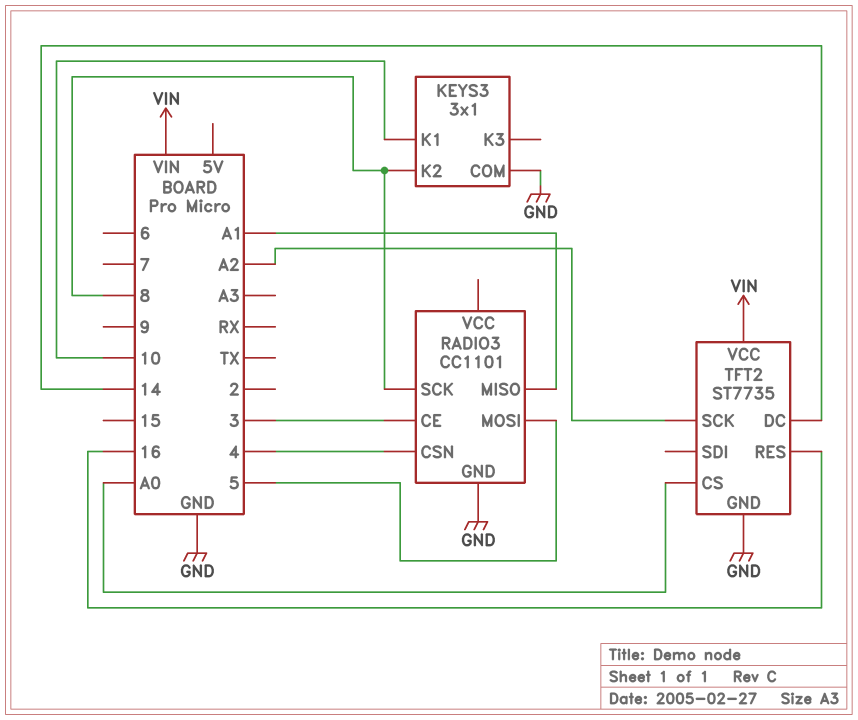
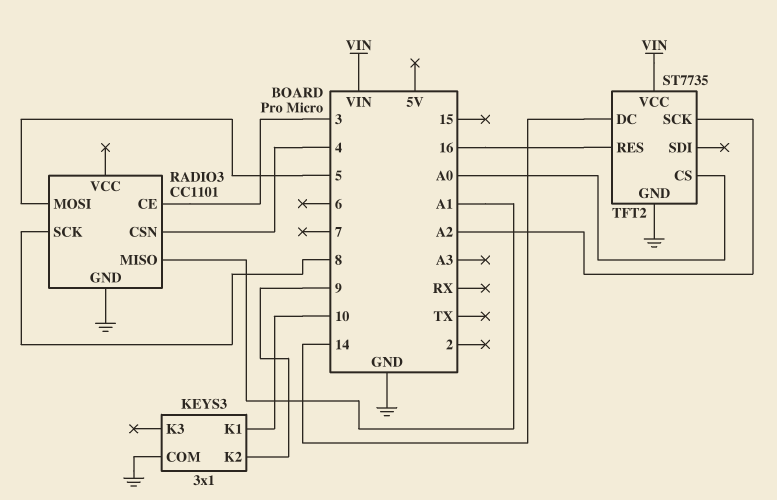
KEYS3 pin K2: 8 -> 9

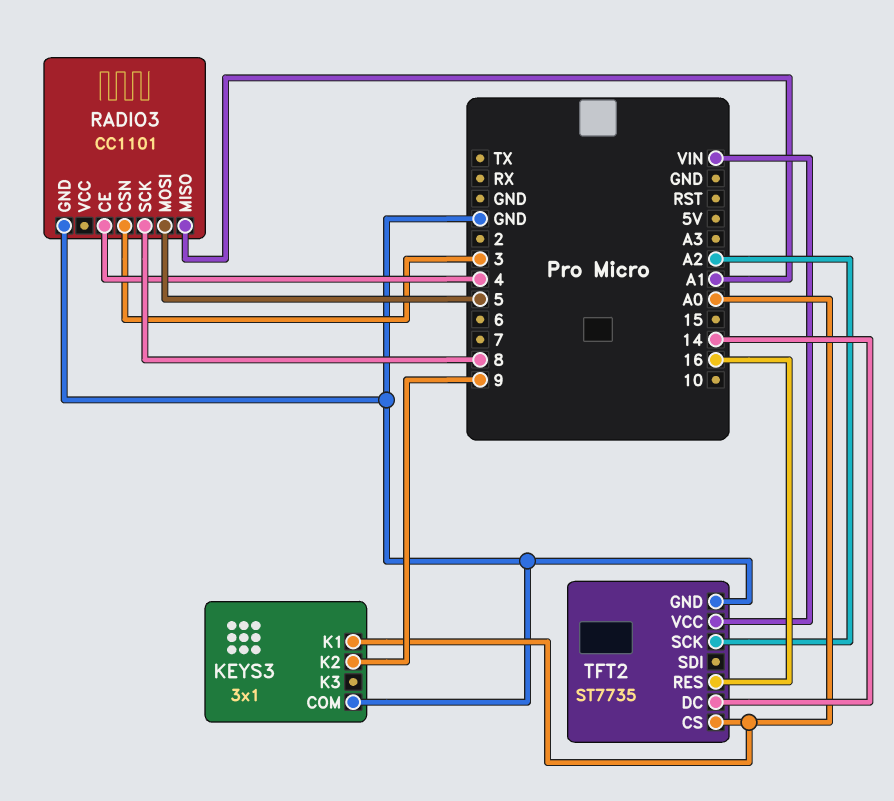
KEYS3 pin K1: 10 -> A0
RADIO3 pin CE: 3 -> 4
RADIO3 pin CSN: 4 -> 3

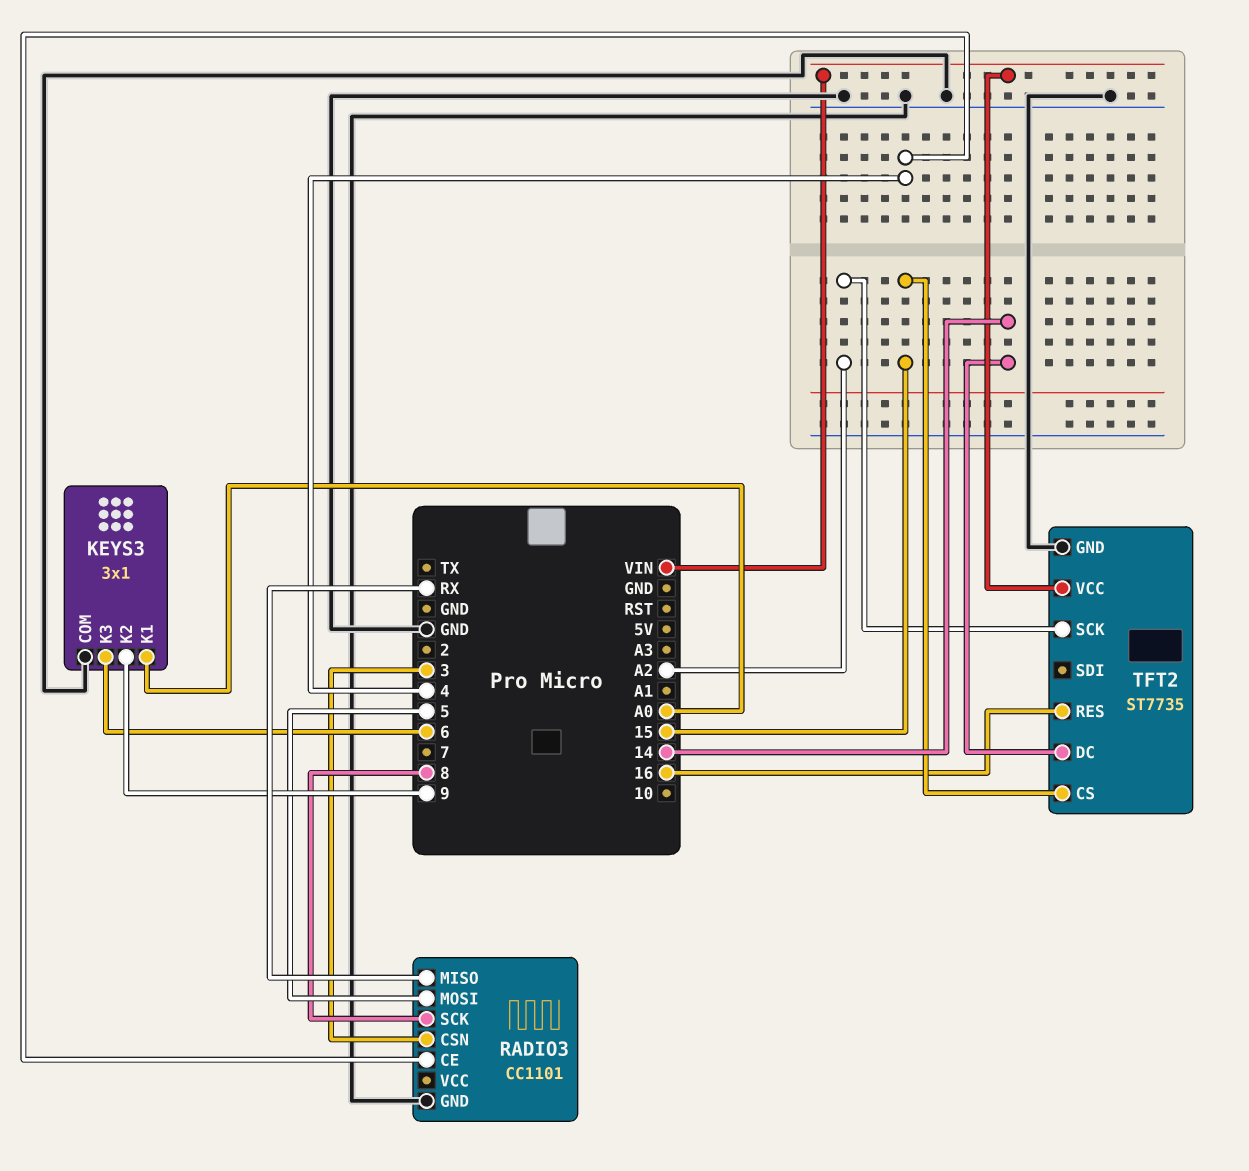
KEYS3 pin K3: none -> 6
RADIO3 pin MISO: A1 -> RX
TFT2 pin CS: A0 -> 15

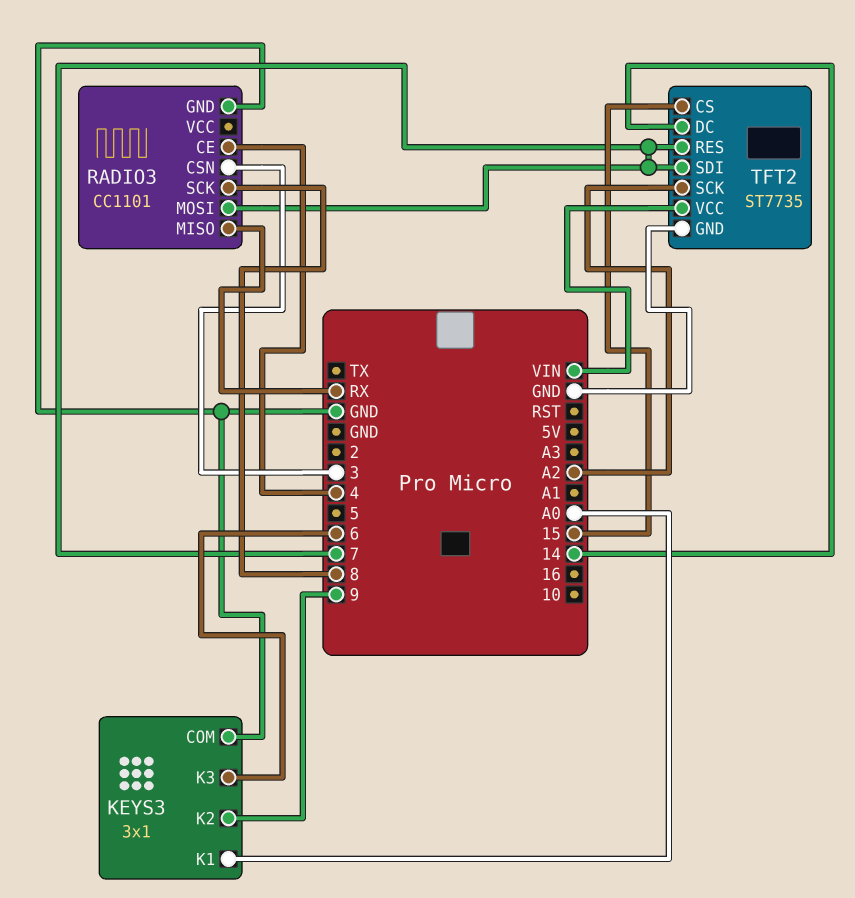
RADIO3 pin MOSI: 5 -> 7
TFT2 pin RES: 16 -> 7
TFT2 pin SDI: none -> 7

